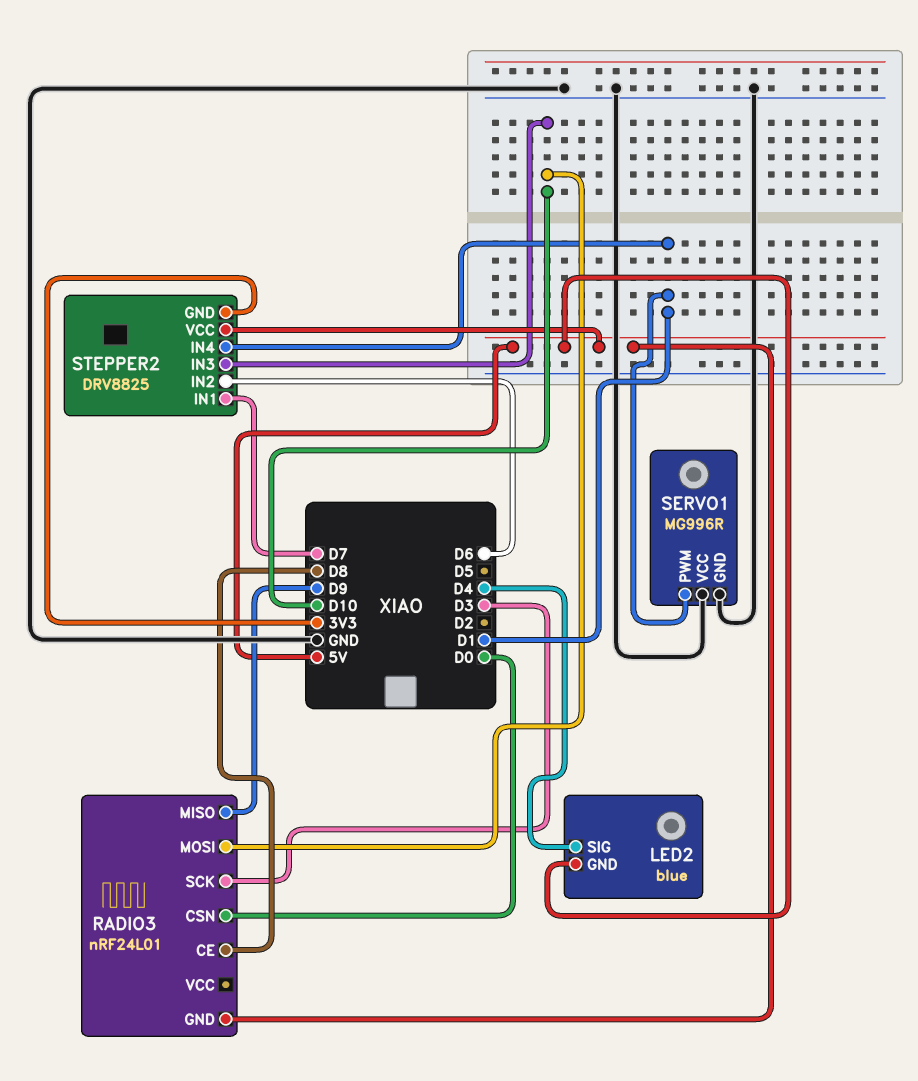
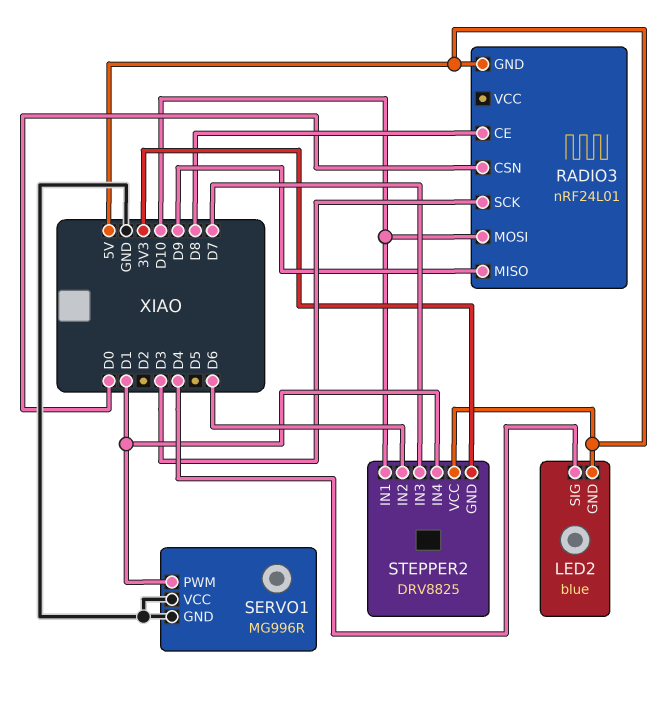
STEPPER2 pin IN1: D7 -> D10
STEPPER2 pin IN3: D10 -> D7

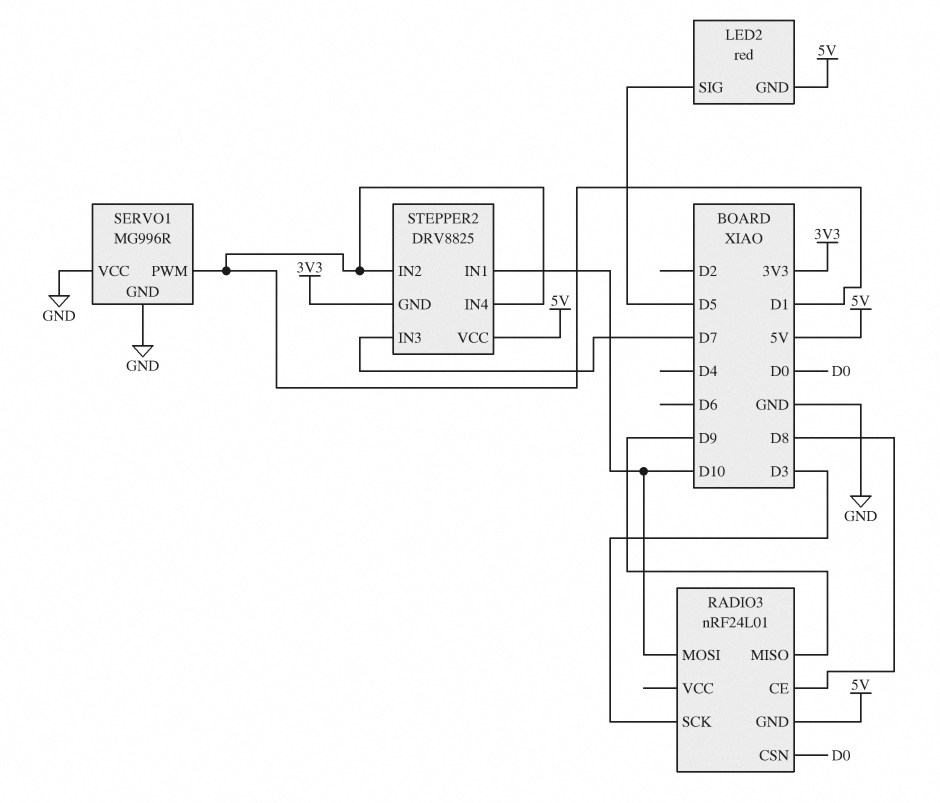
LED2: blue -> red
LED2 pin SIG: D4 -> D5
STEPPER2 pin IN2: D6 -> D1

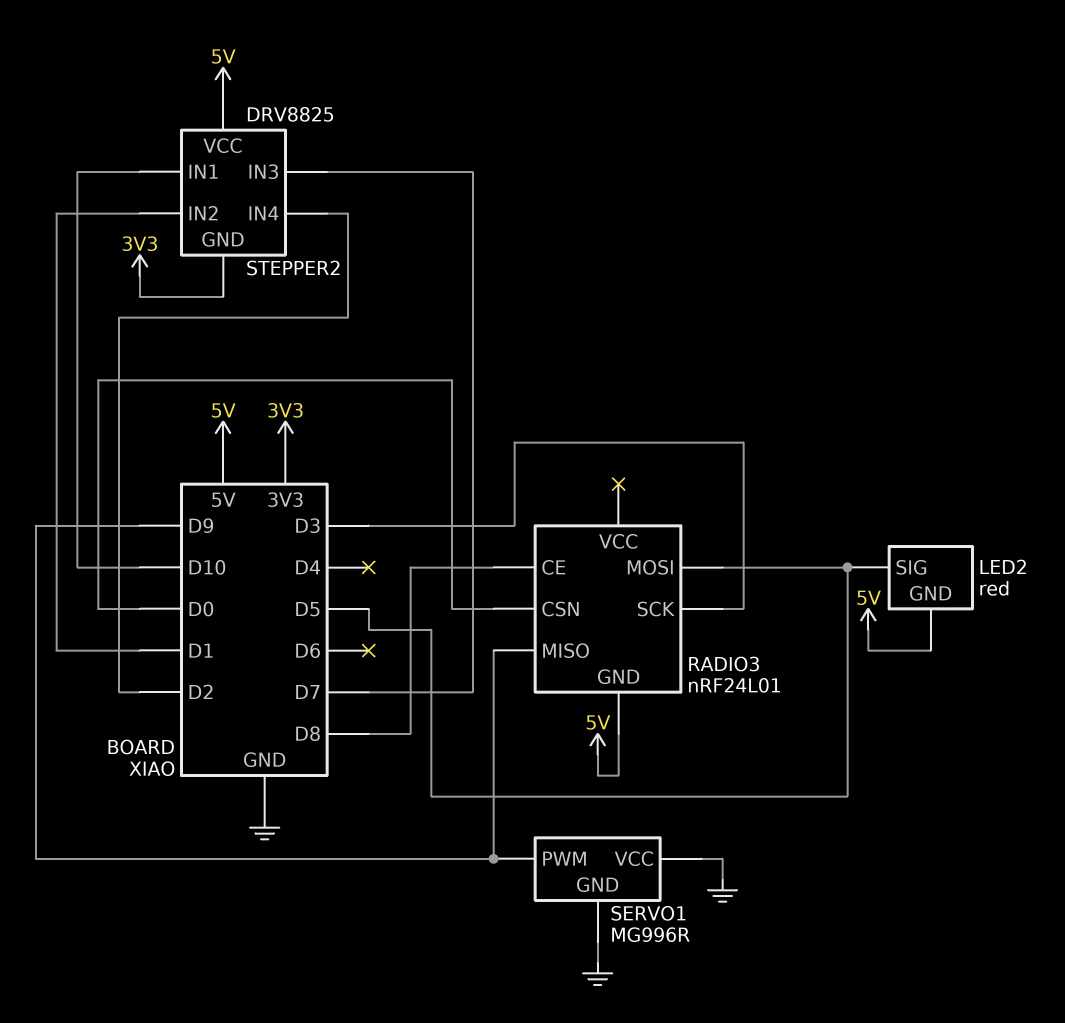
RADIO3 pin MOSI: D10 -> D5
SERVO1 pin PWM: D1 -> D9
STEPPER2 pin IN4: D1 -> D2

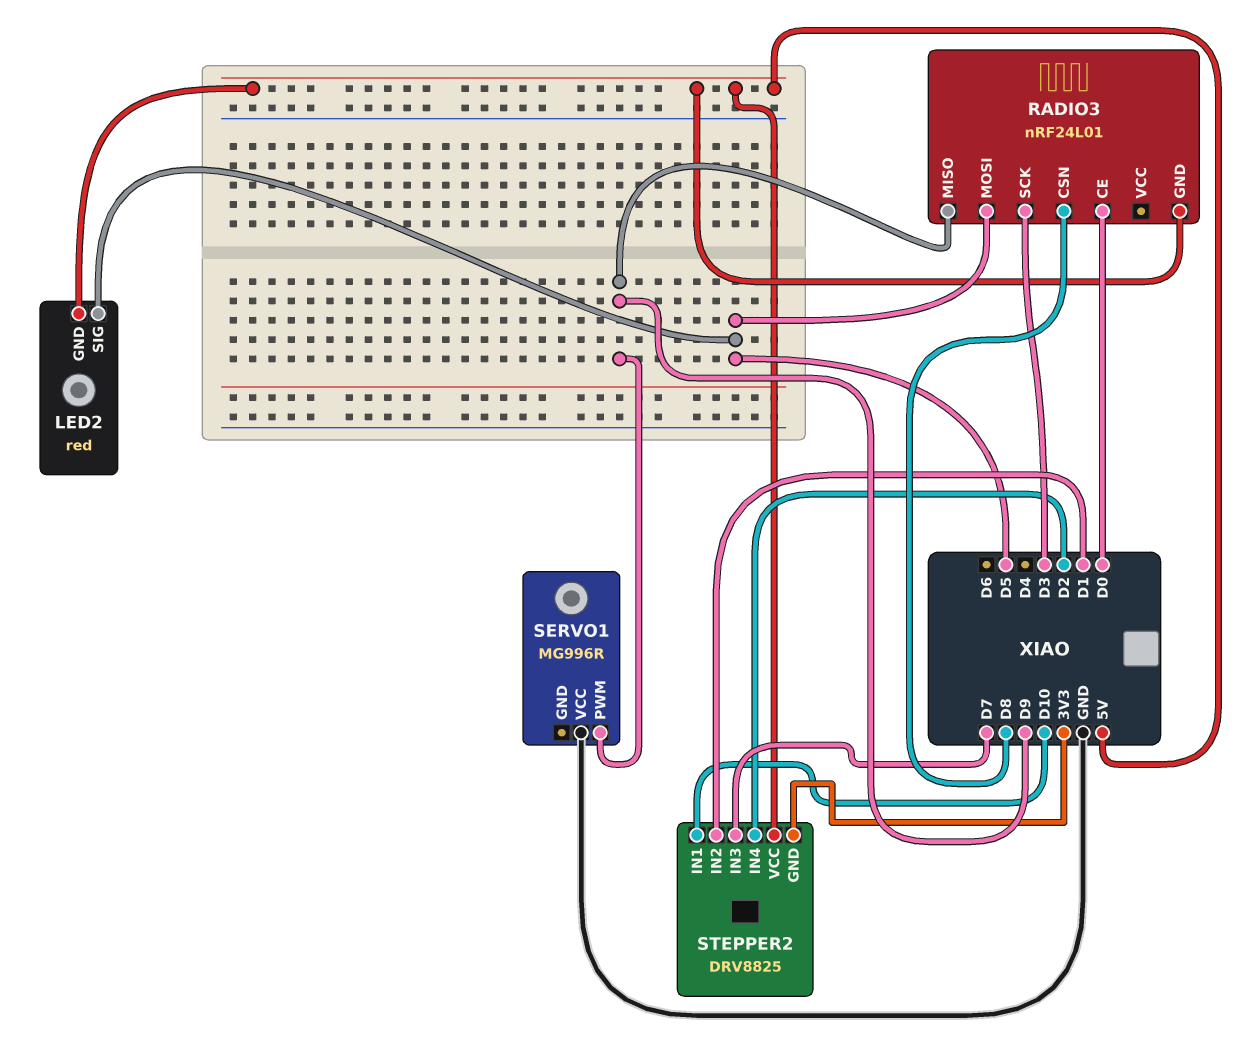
RADIO3 pin CE: D8 -> D0
RADIO3 pin CSN: D0 -> D8
SERVO1 pin GND: GND -> none

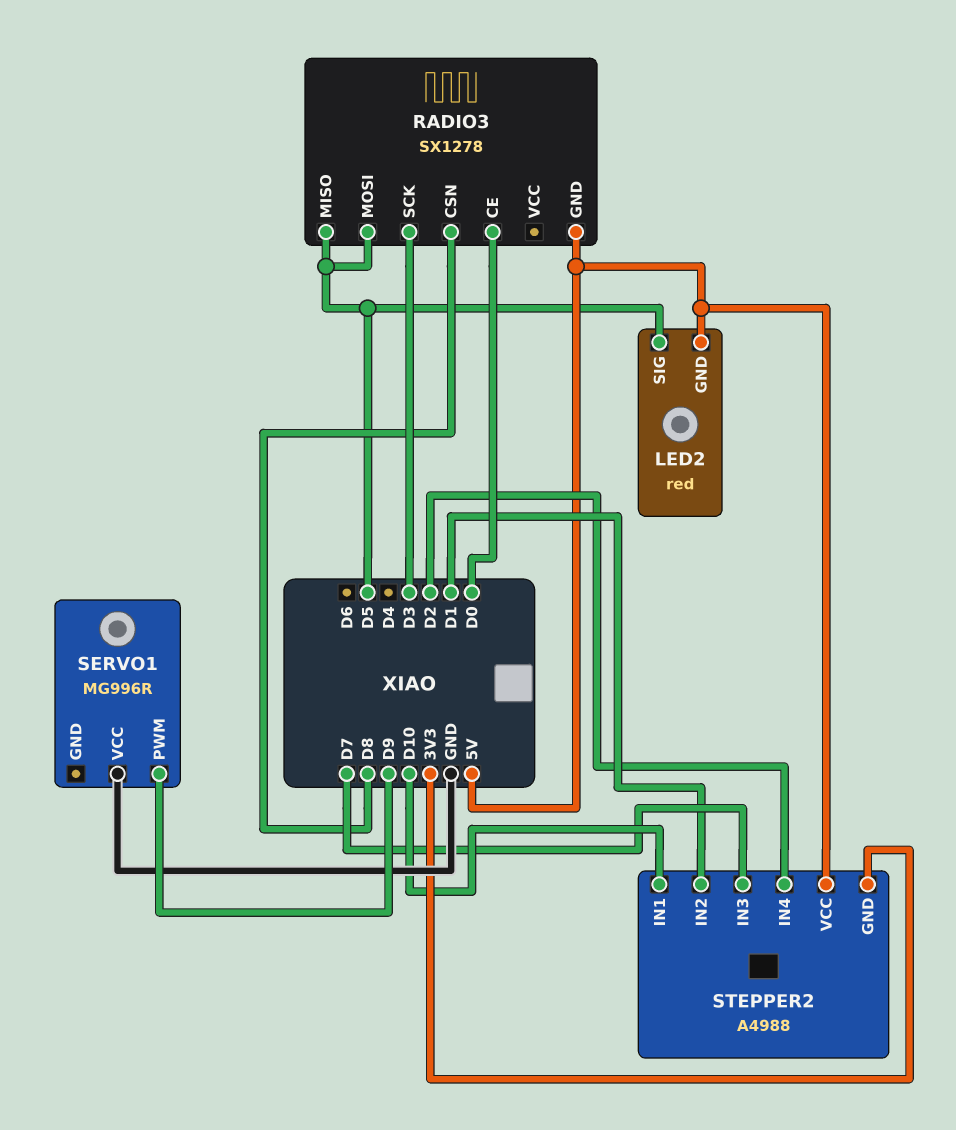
RADIO3: nRF24L01 -> SX1278
RADIO3 pin MISO: D9 -> D5
STEPPER2: DRV8825 -> A4988

